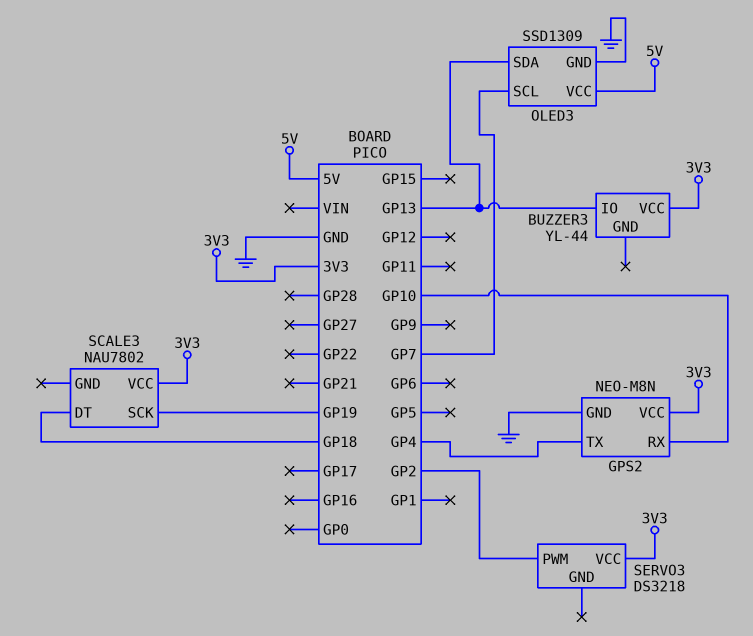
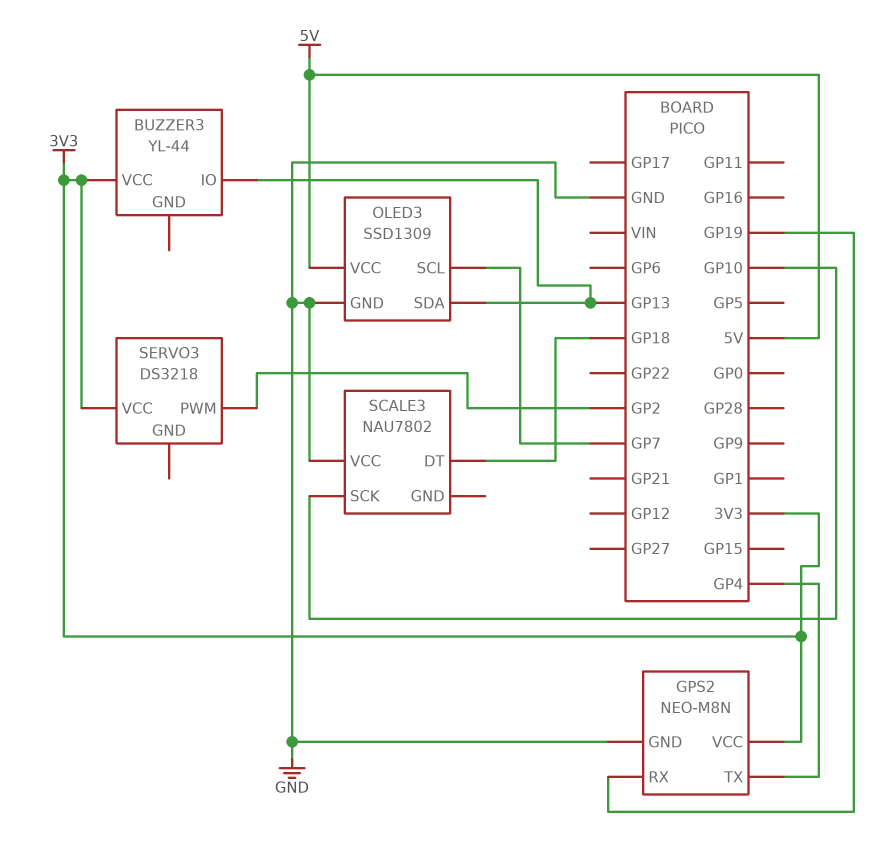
GPS2 pin RX: GP10 -> GP19
SCALE3 pin SCK: GP19 -> GP10
SCALE3 pin VCC: 3V3 -> GND

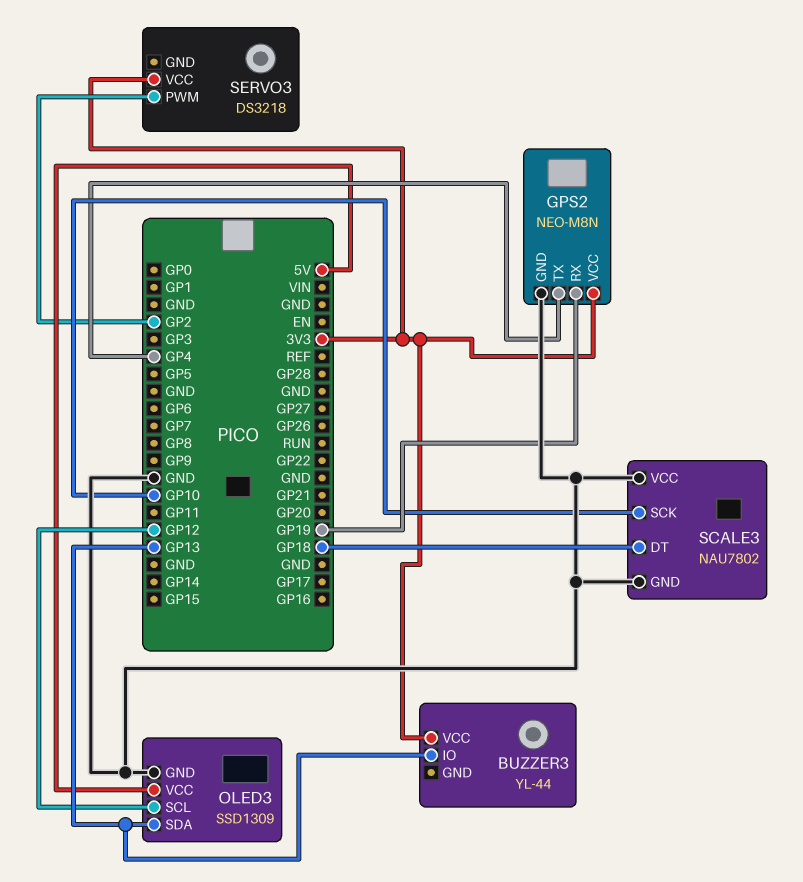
OLED3 pin SCL: GP7 -> GP12
SCALE3 pin GND: none -> GND

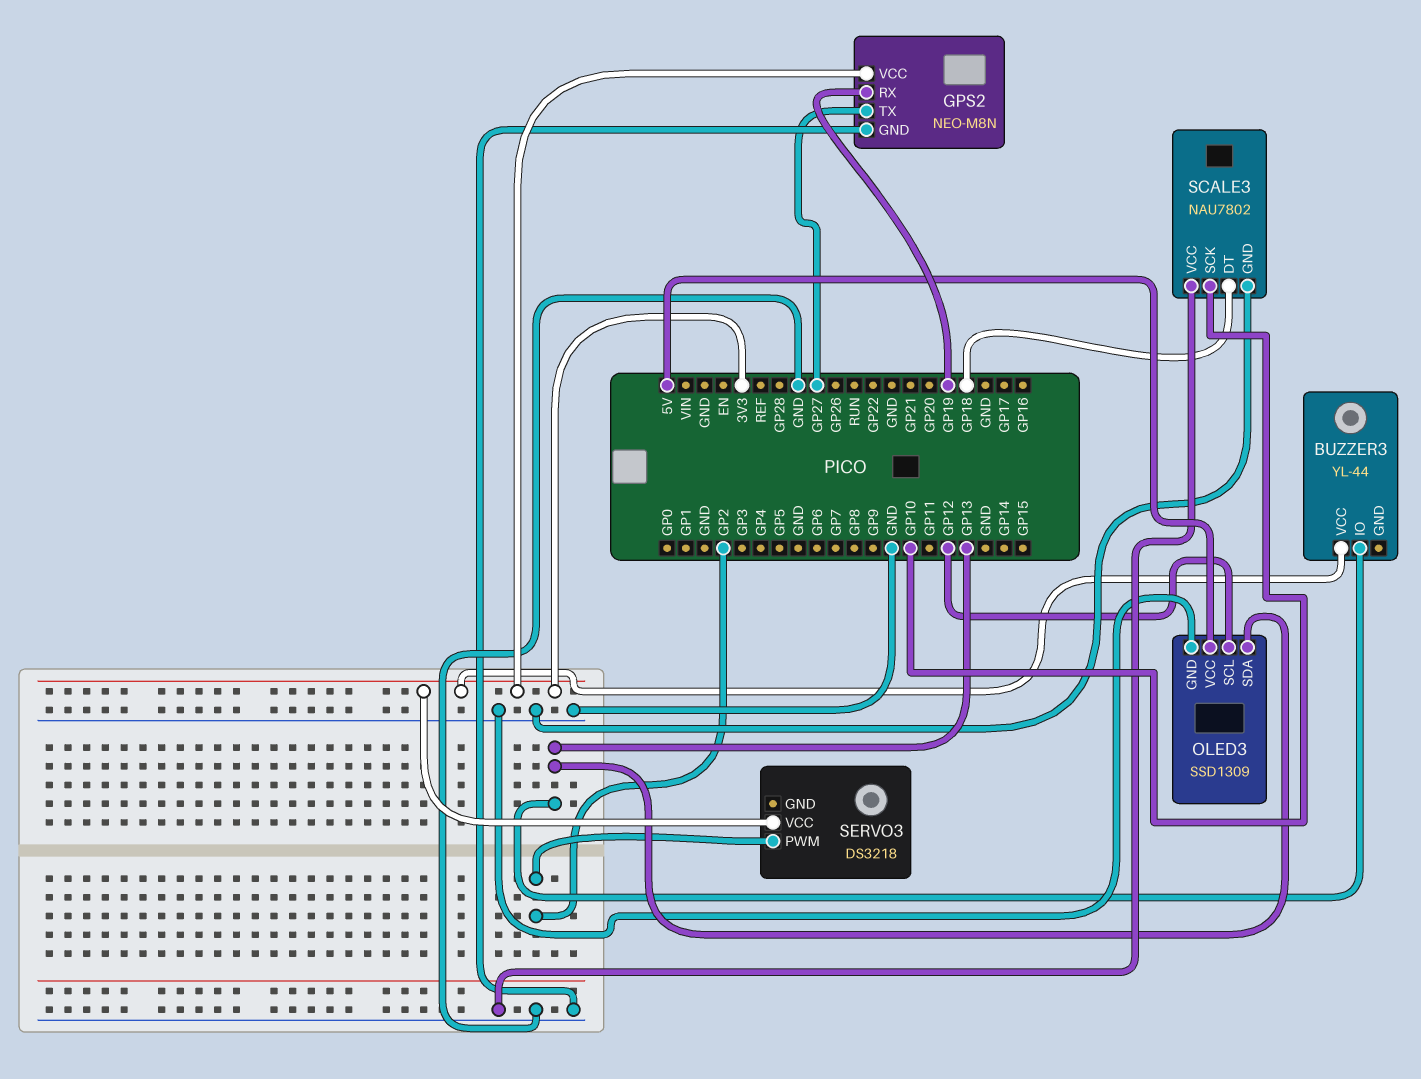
GPS2 pin TX: GP4 -> GP27

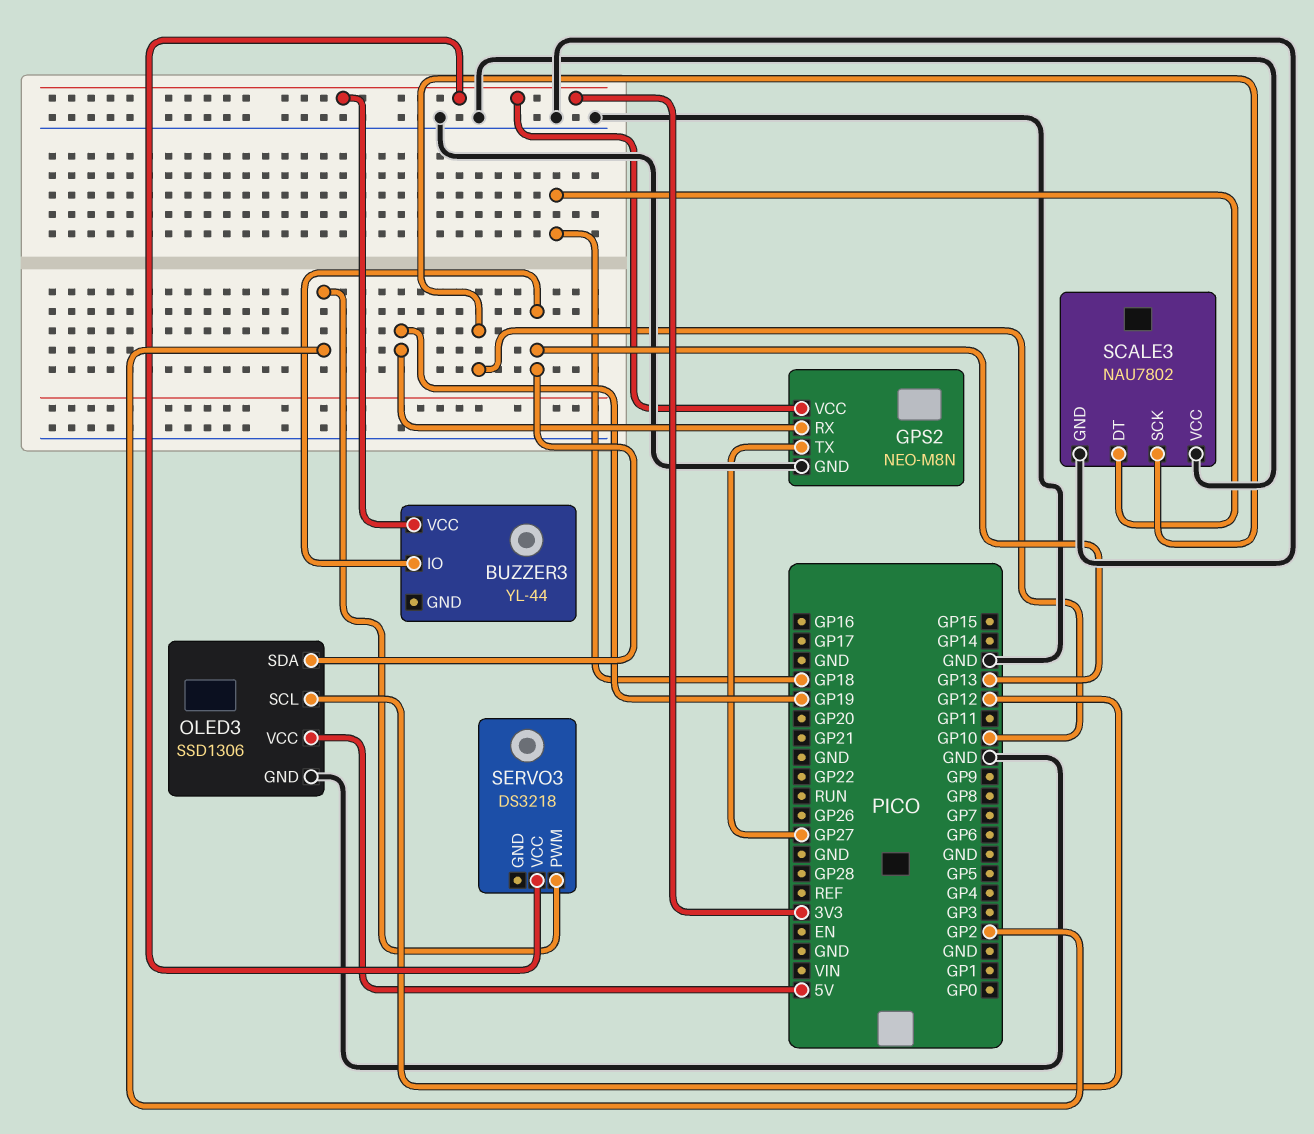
OLED3: SSD1309 -> SSD1306

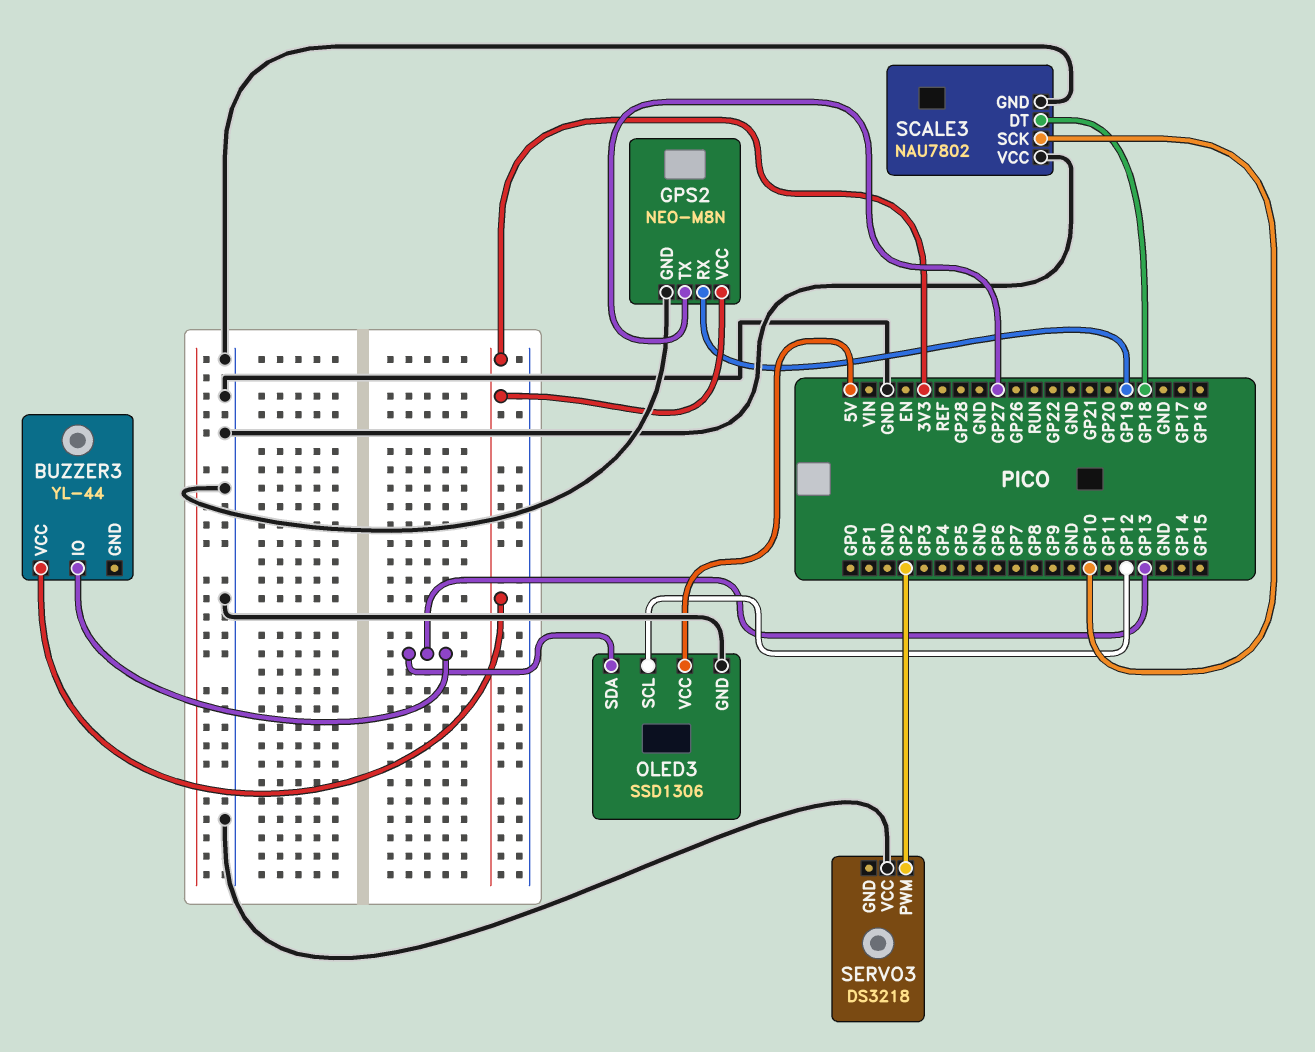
SERVO3 pin VCC: 3V3 -> GND

